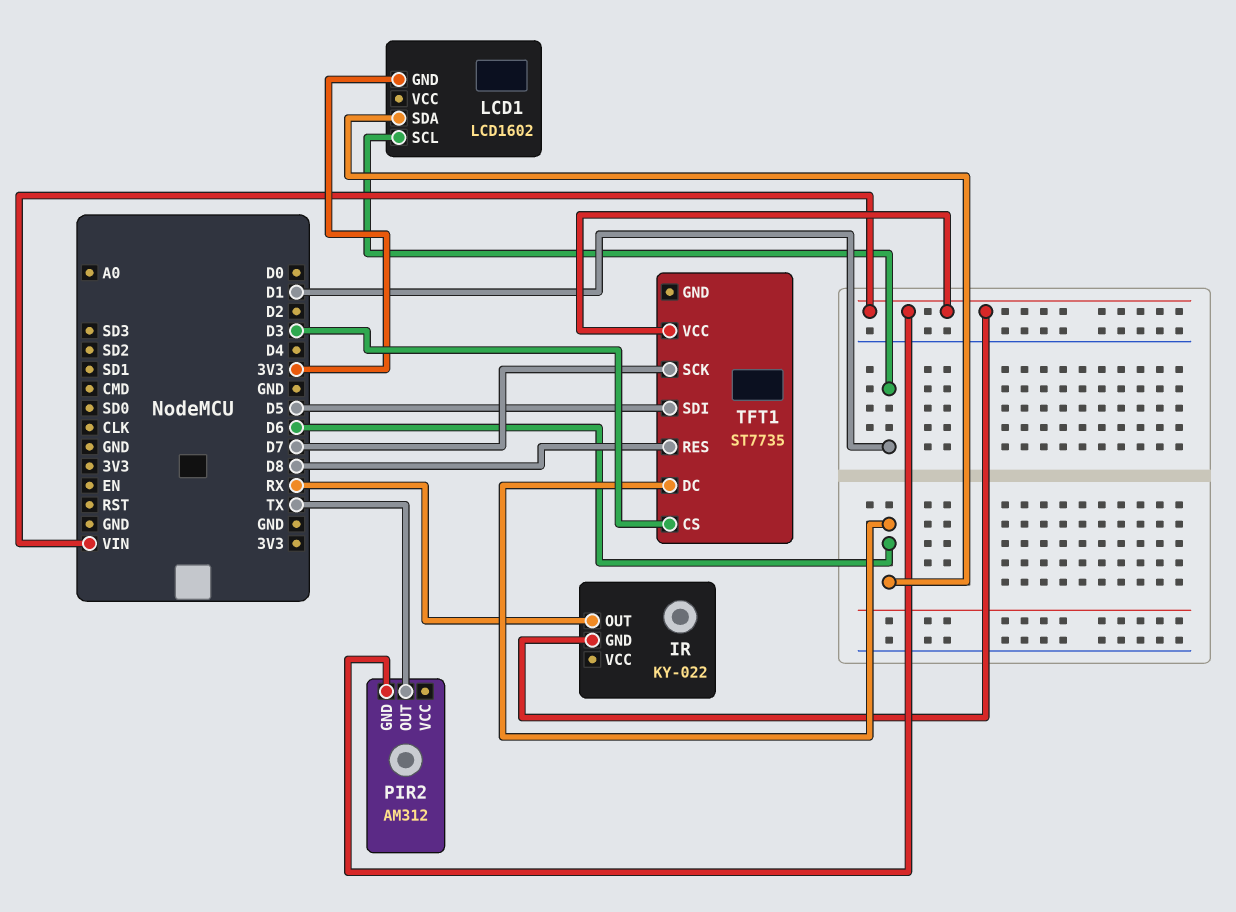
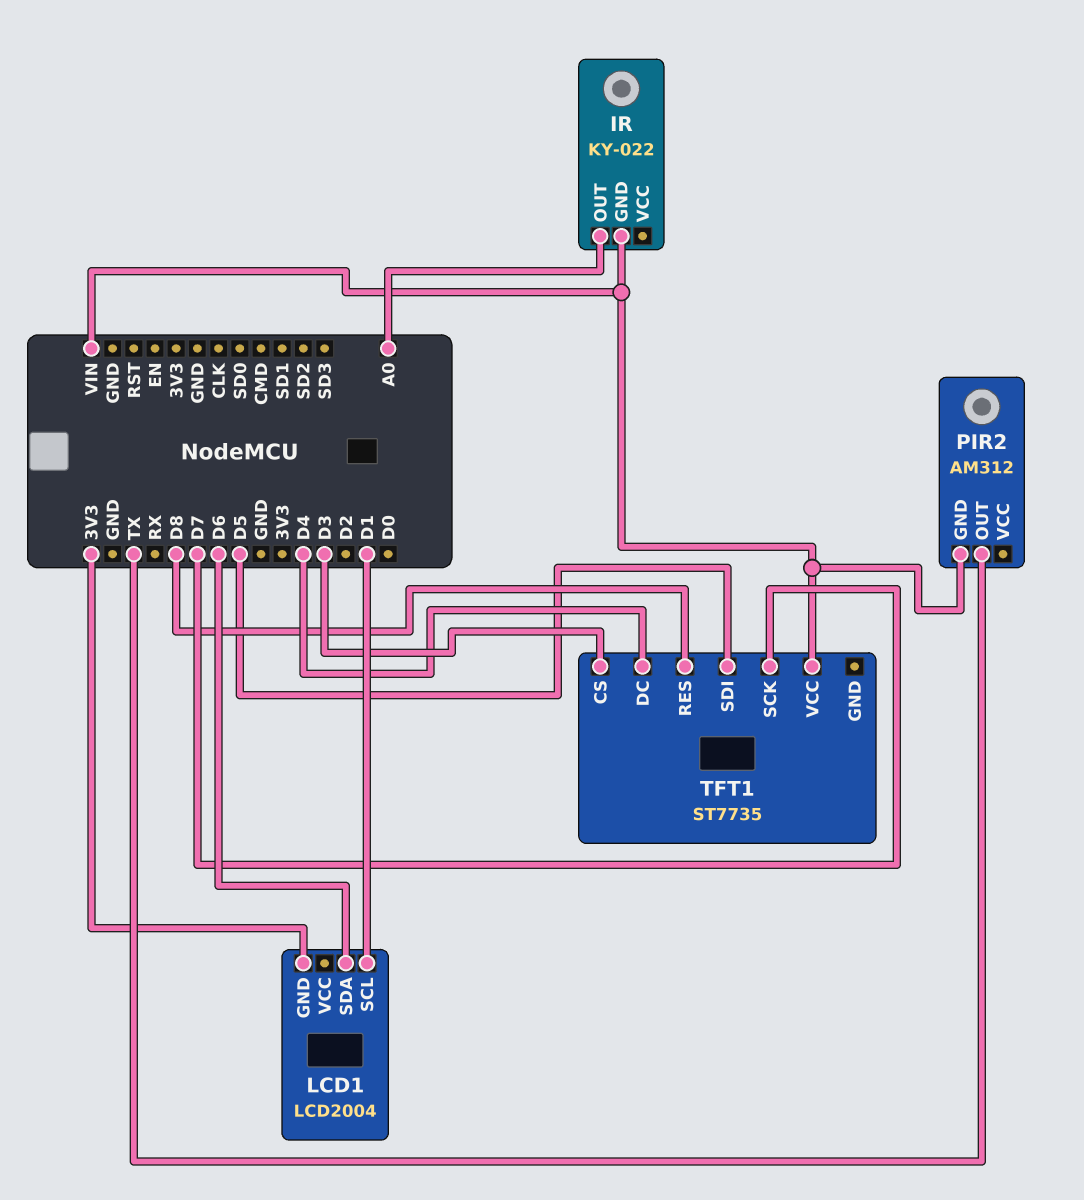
IR pin OUT: RX -> A0
LCD1: LCD1602 -> LCD2004
TFT1 pin DC: D6 -> D4

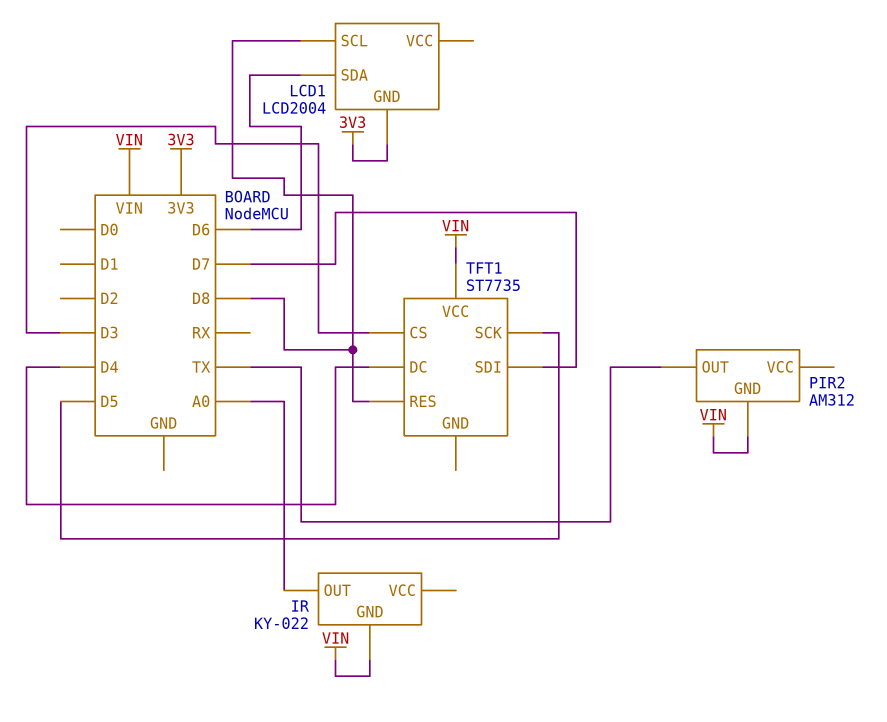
LCD1 pin SCL: D1 -> D8
TFT1 pin SCK: D7 -> D5
TFT1 pin SDI: D5 -> D7

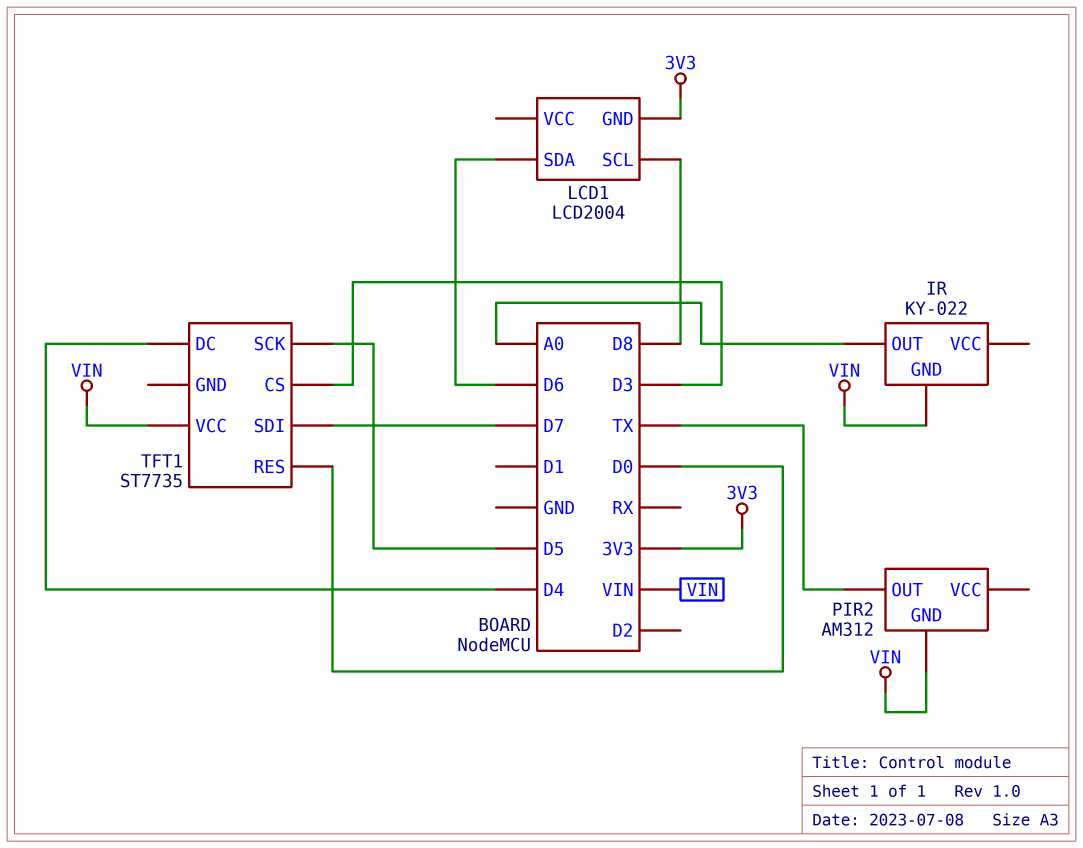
TFT1 pin RES: D8 -> D0

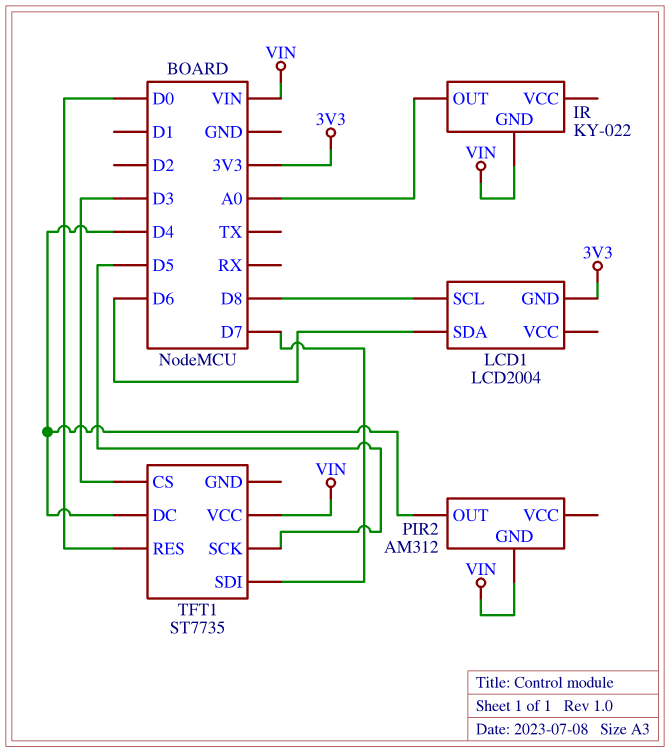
PIR2 pin OUT: TX -> D4

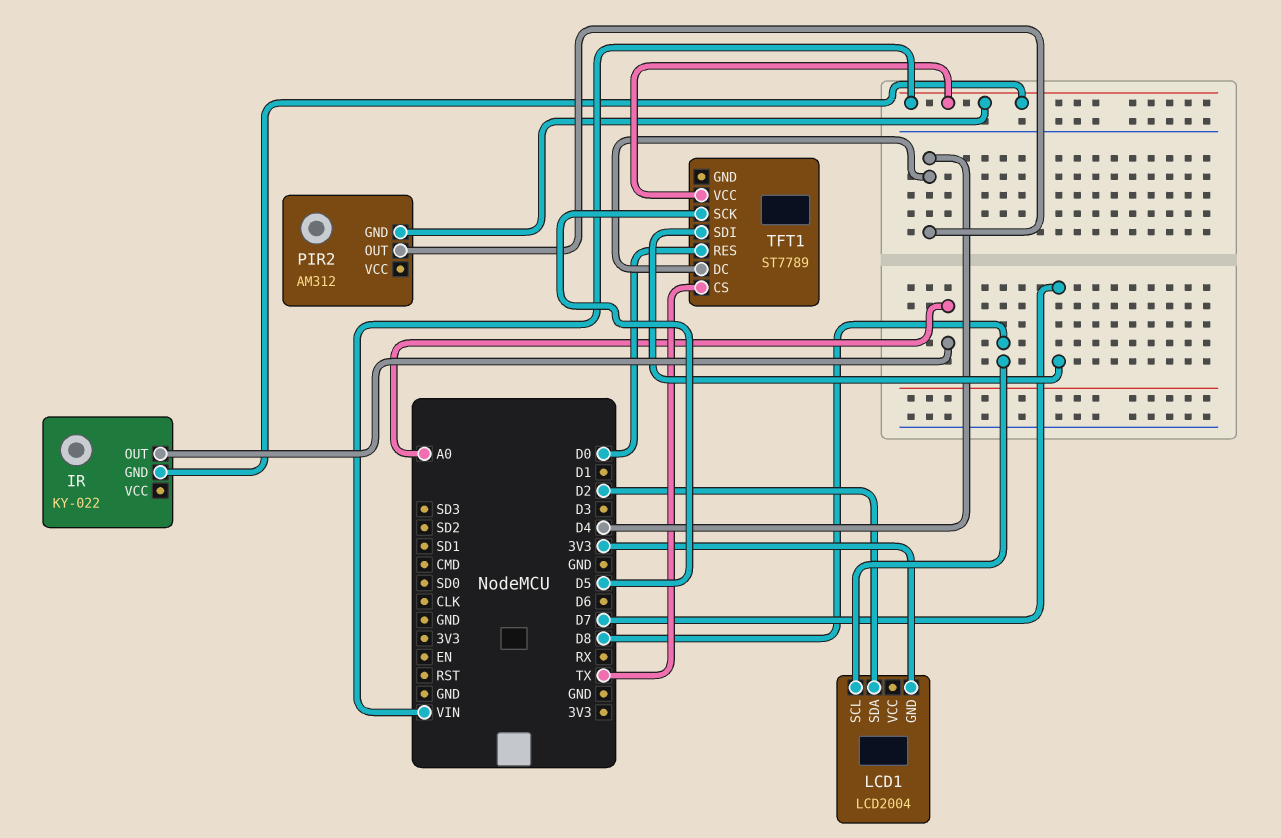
LCD1 pin SDA: D6 -> D2
TFT1: ST7735 -> ST7789
TFT1 pin CS: D3 -> TX

